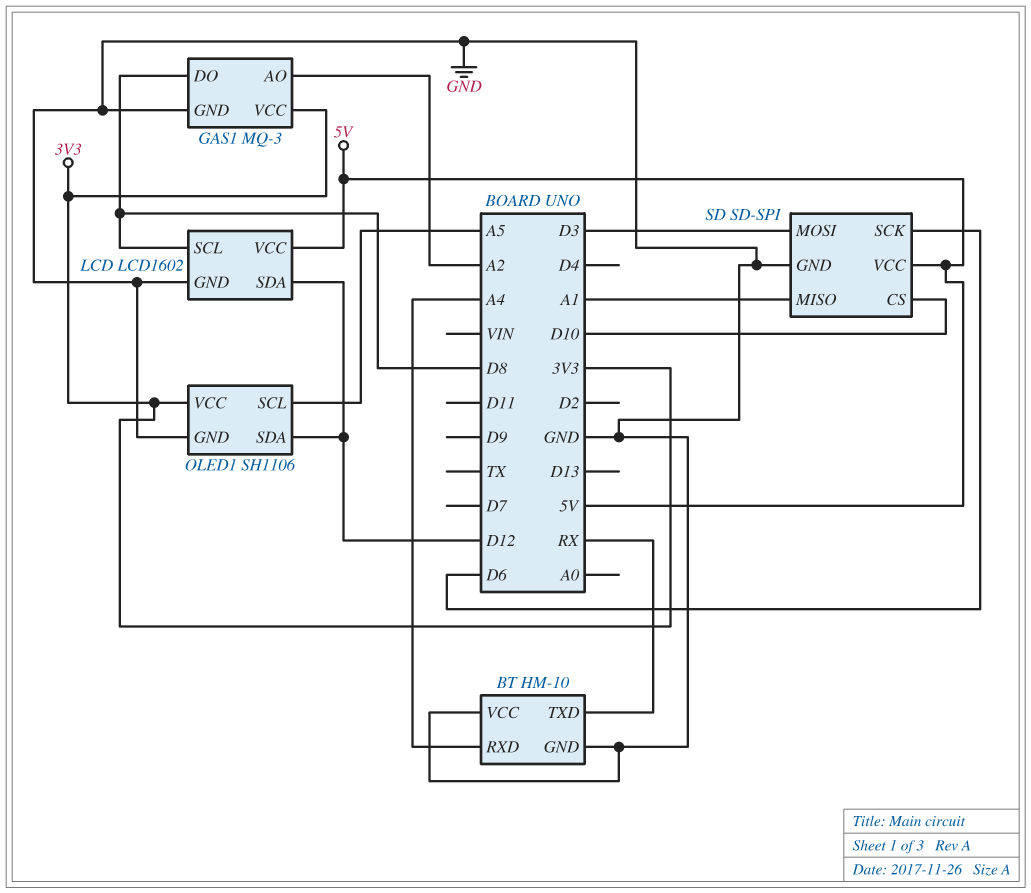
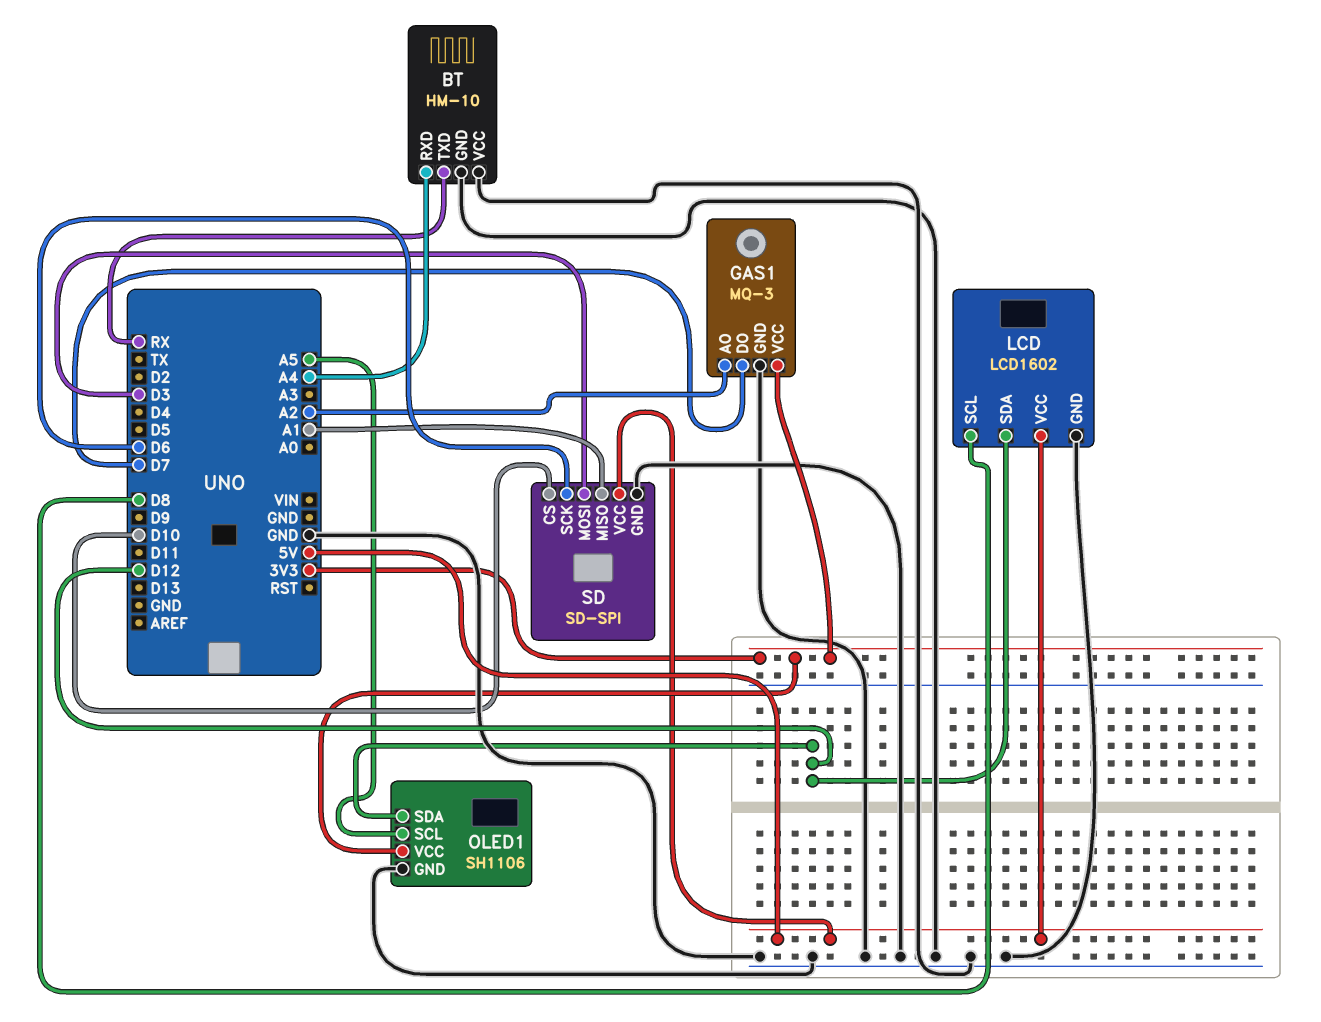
GAS1 pin DO: D8 -> D7

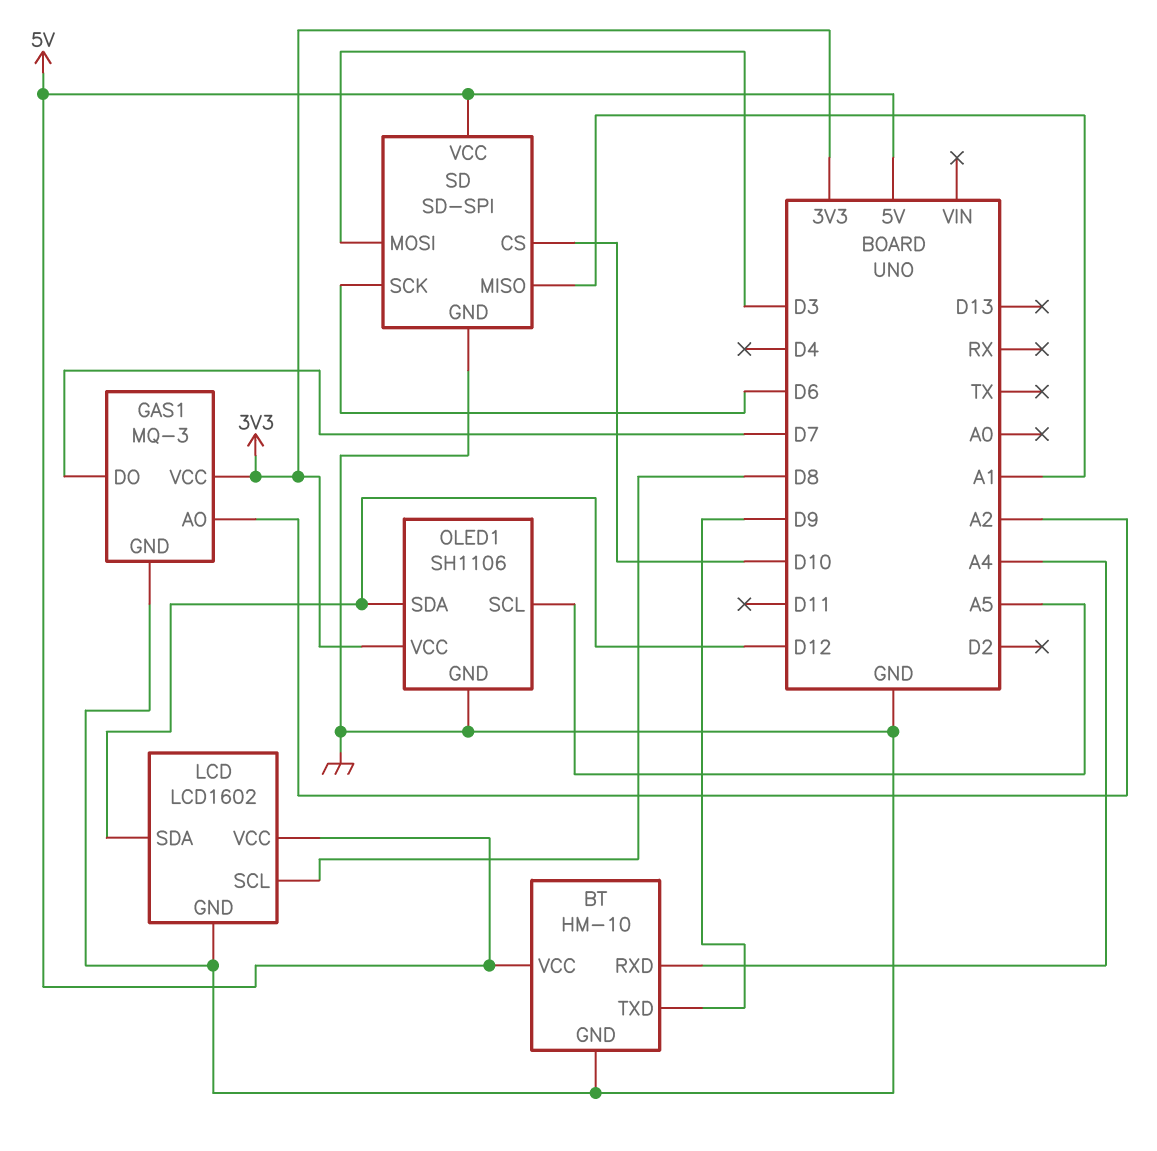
BT pin TXD: RX -> D9
BT pin VCC: GND -> 5V

